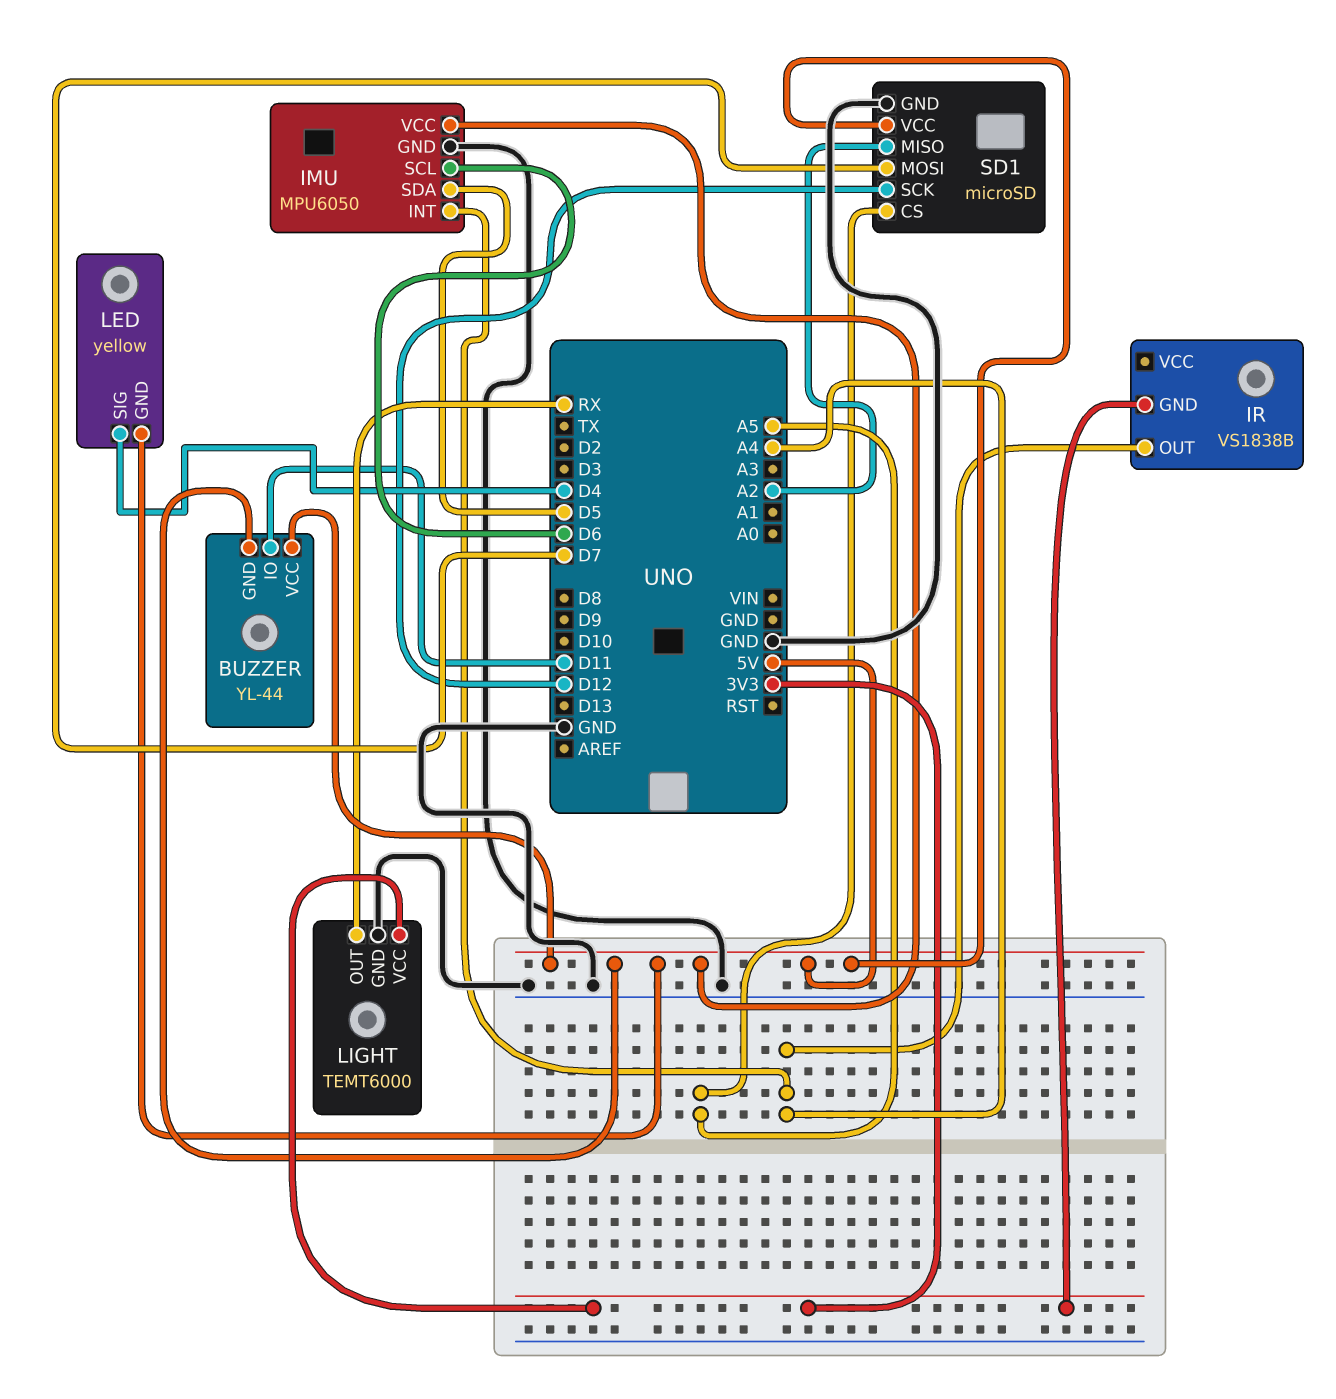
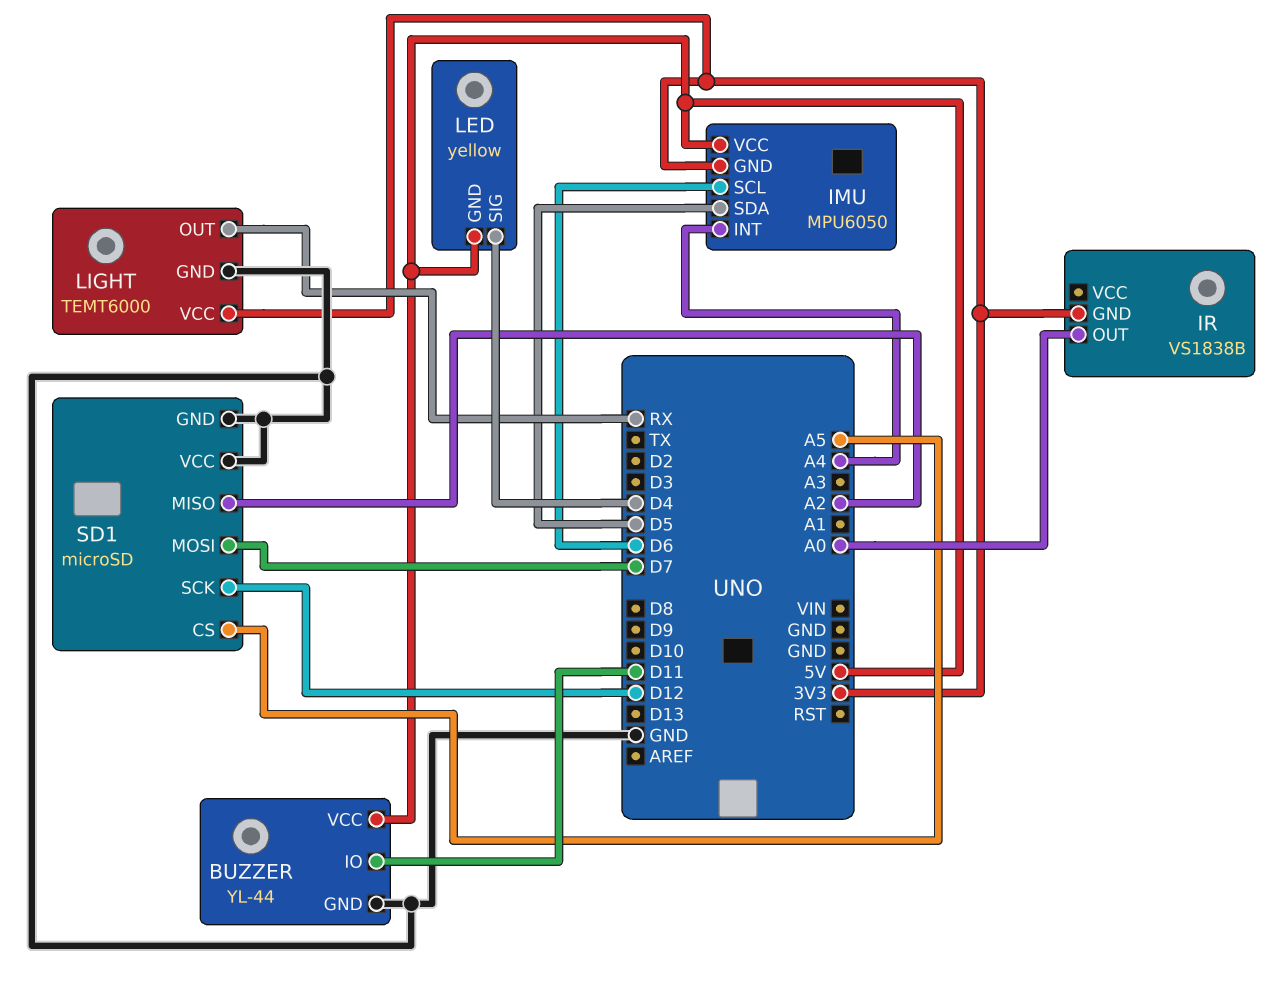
BUZZER pin GND: 5V -> GND
IMU pin GND: GND -> 3V3
IR pin OUT: A4 -> A0
SD1 pin VCC: 5V -> GND

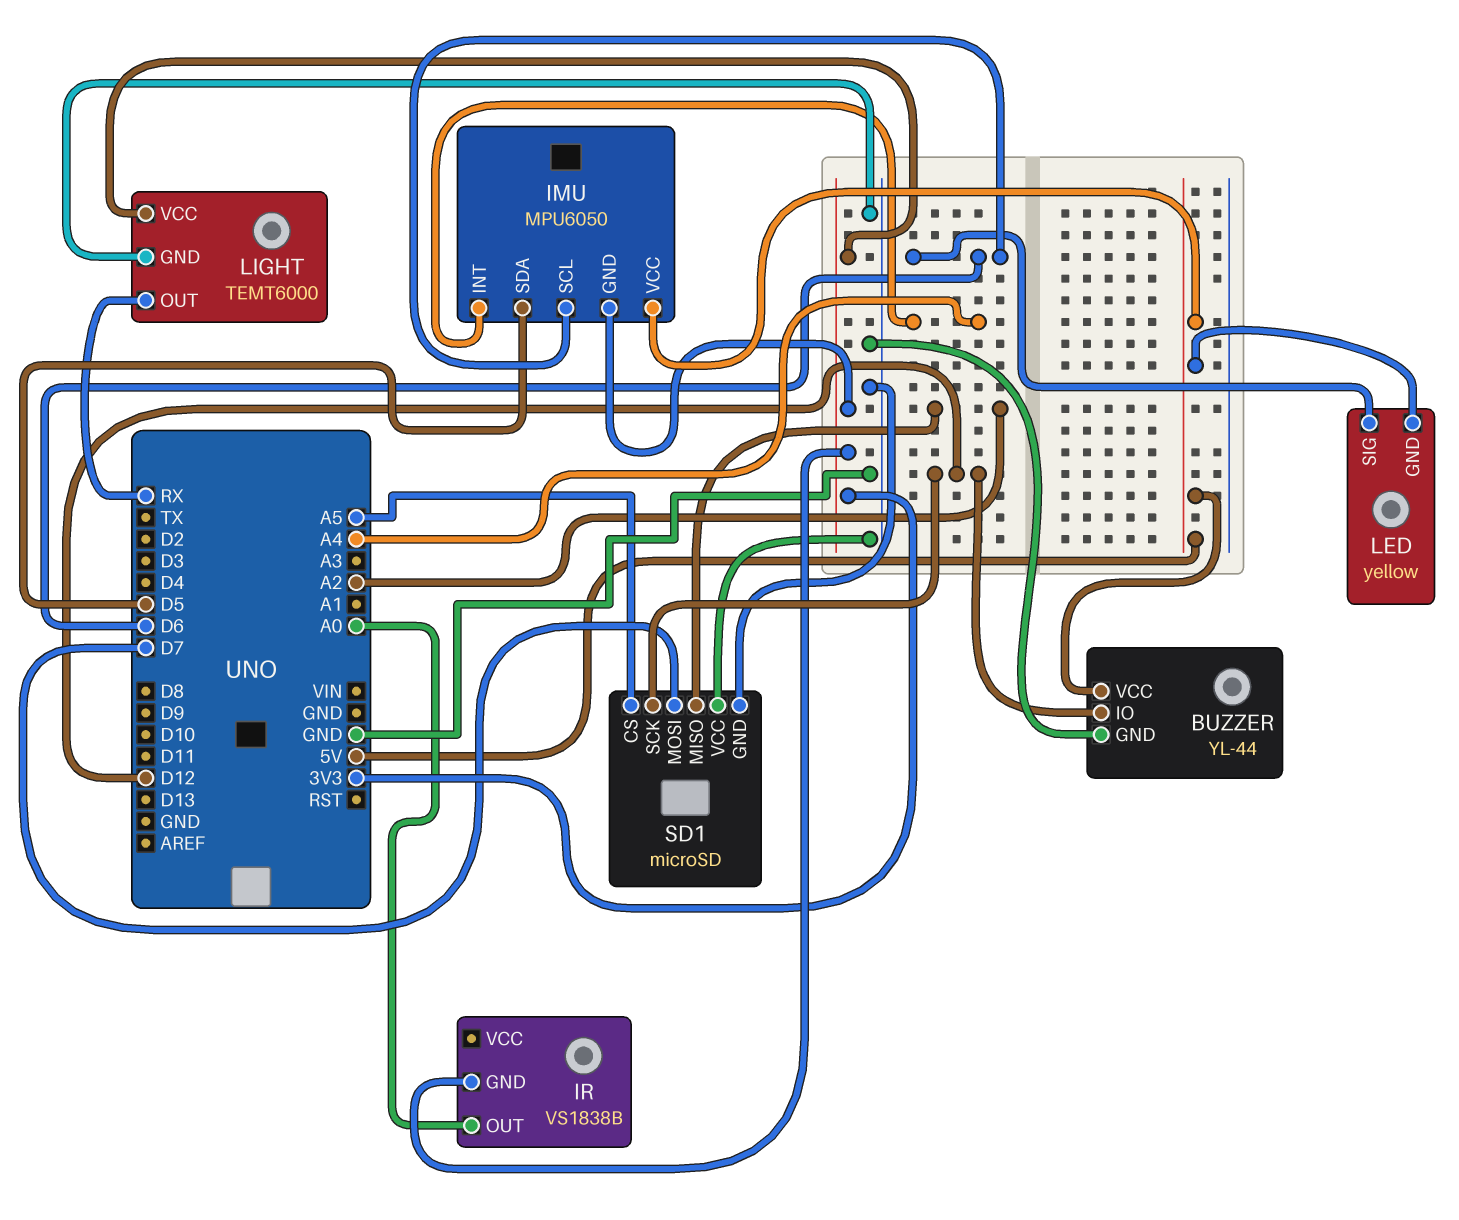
BUZZER pin IO: D11 -> D12
LED pin SIG: D4 -> D6

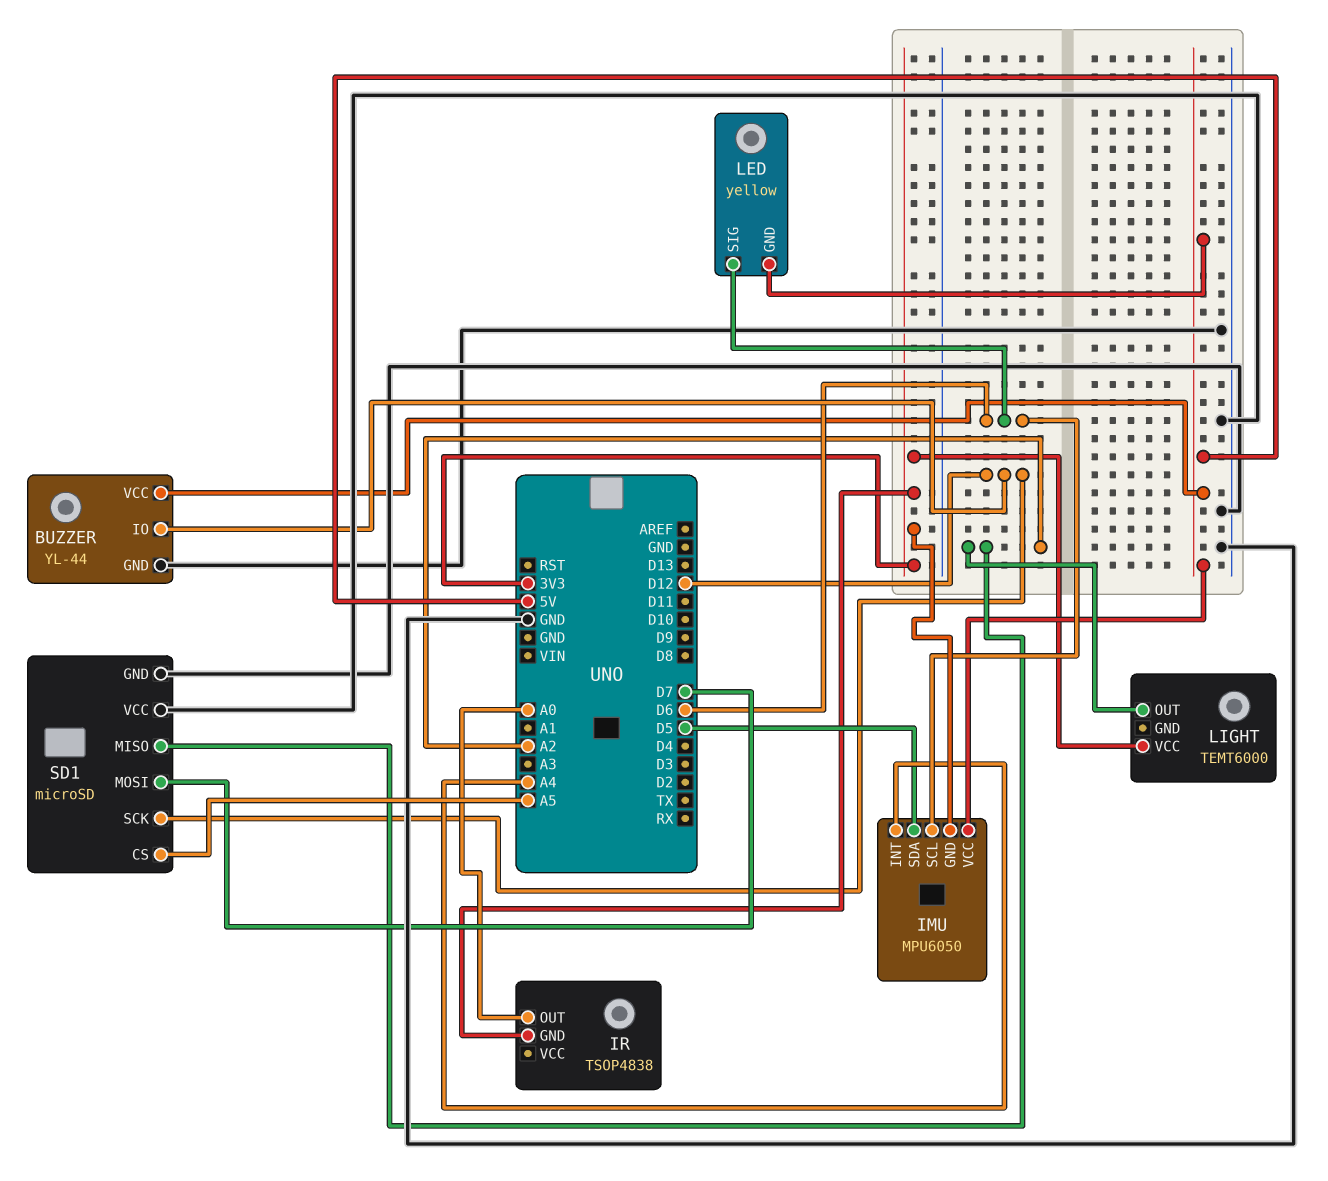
IR: VS1838B -> TSOP4838
LIGHT pin GND: GND -> none
LIGHT pin OUT: RX -> A2

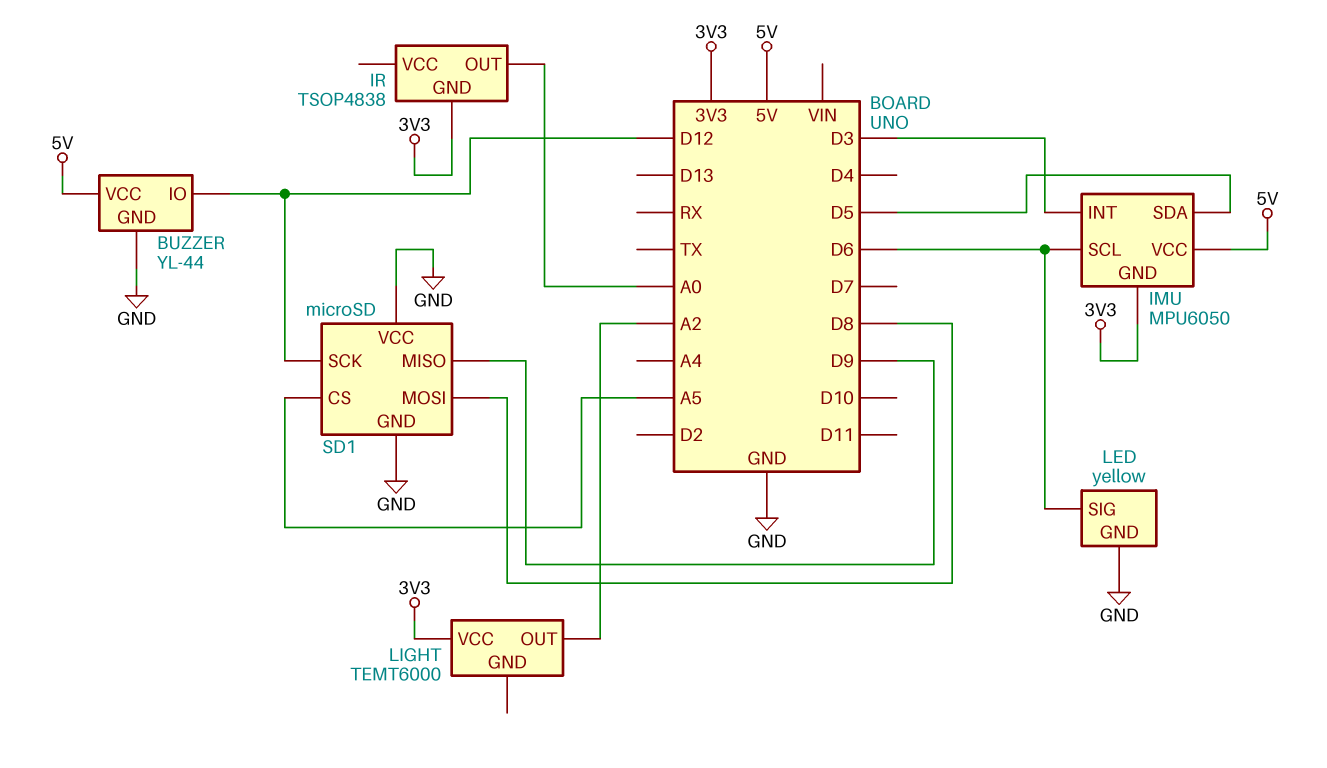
IMU pin INT: A4 -> D3
LED pin GND: 5V -> GND
SD1 pin MISO: A2 -> D9
SD1 pin MOSI: D7 -> D8

